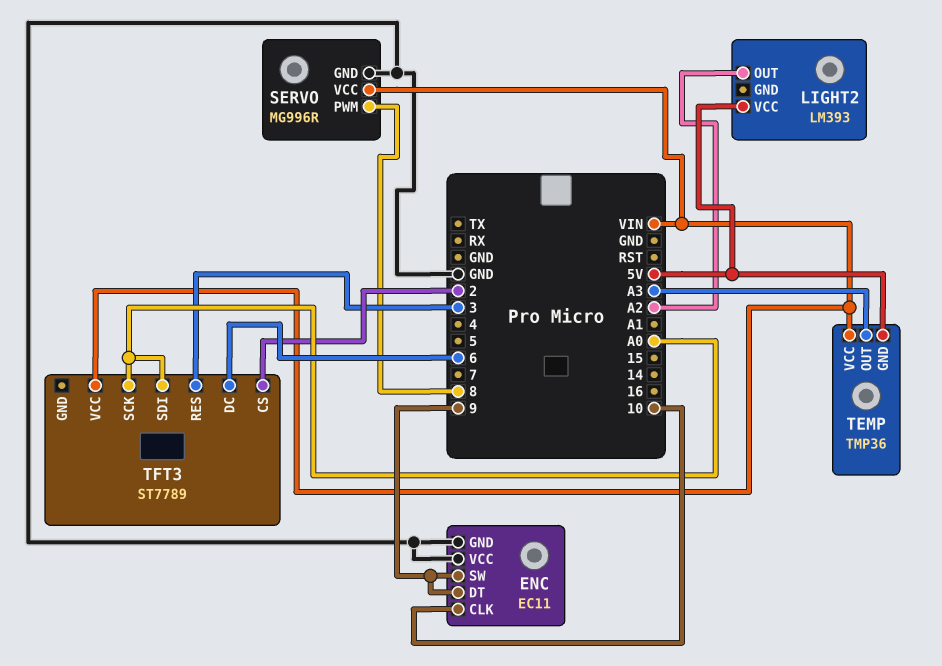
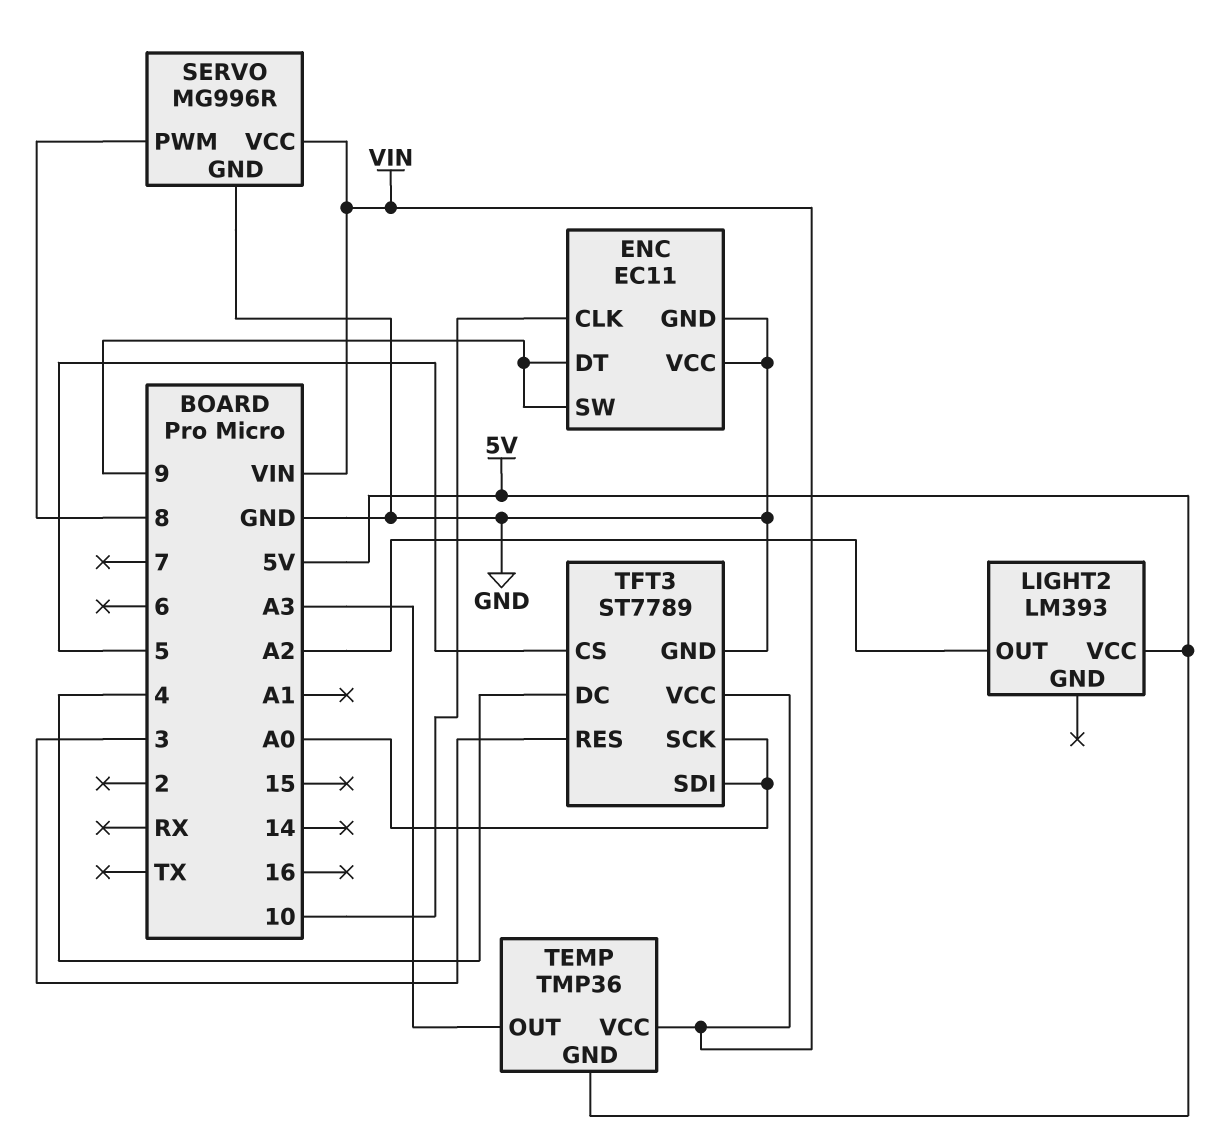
TFT3 pin CS: 2 -> 5
TFT3 pin DC: 6 -> 4
TFT3 pin GND: none -> GND

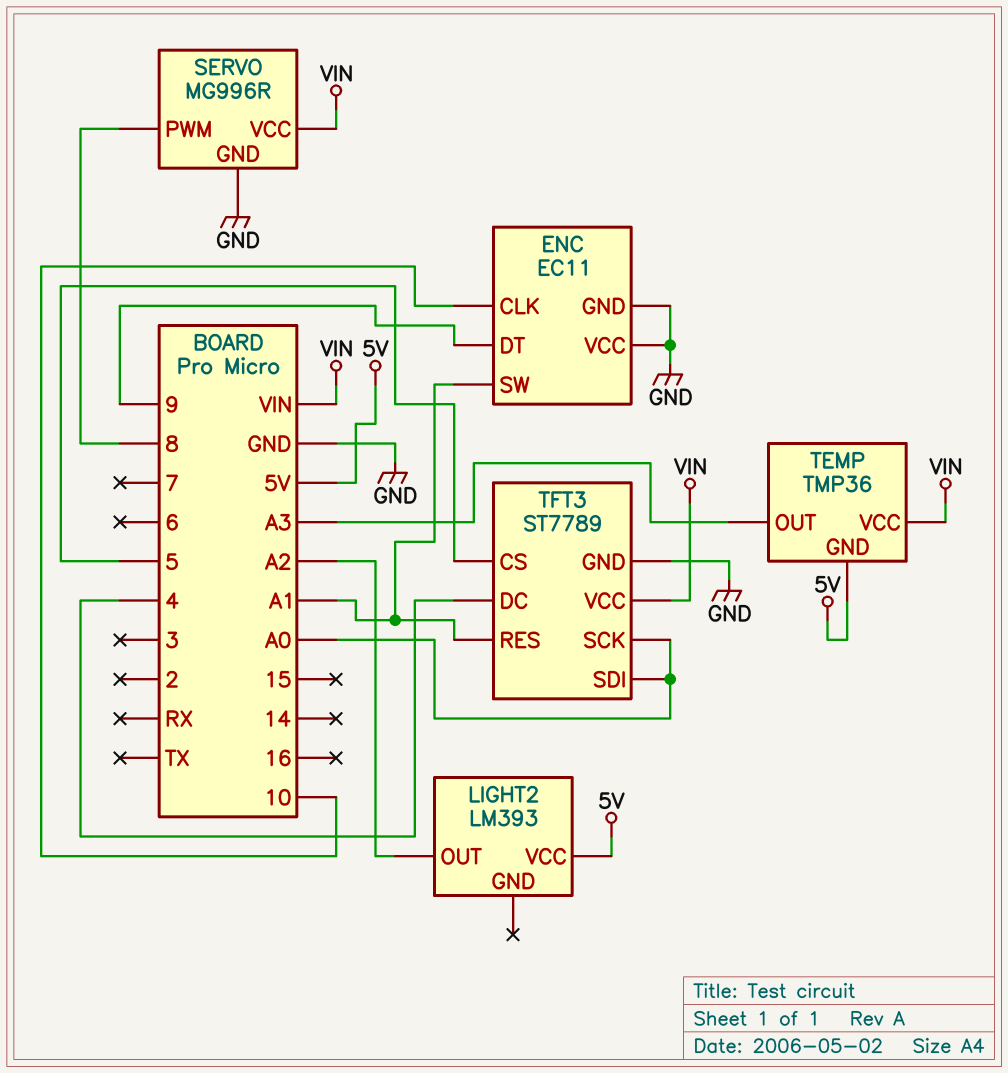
ENC pin SW: 9 -> A1
TFT3 pin RES: 3 -> A1

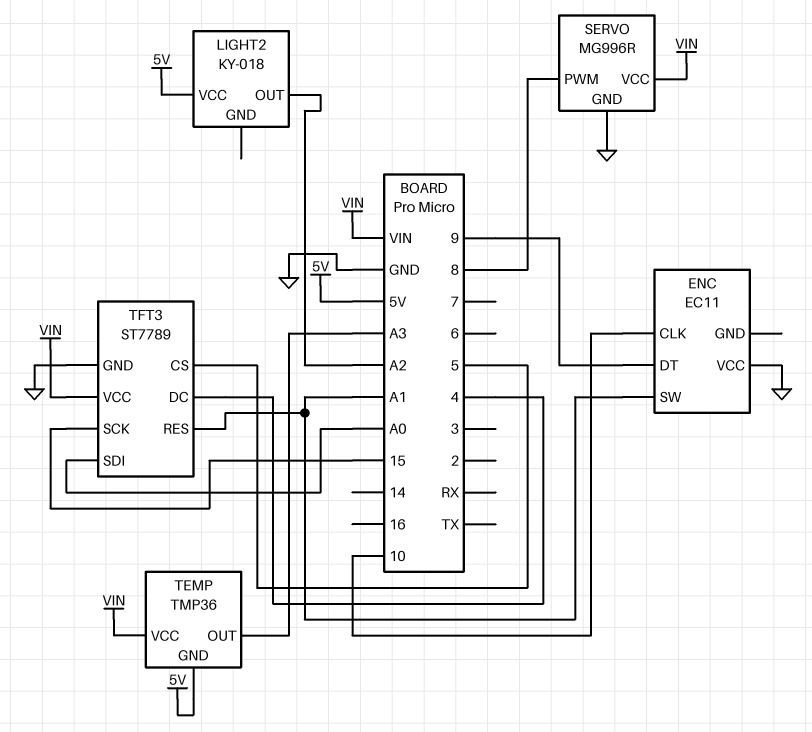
ENC pin GND: GND -> none
LIGHT2: LM393 -> KY-018
TFT3 pin SCK: A0 -> 15

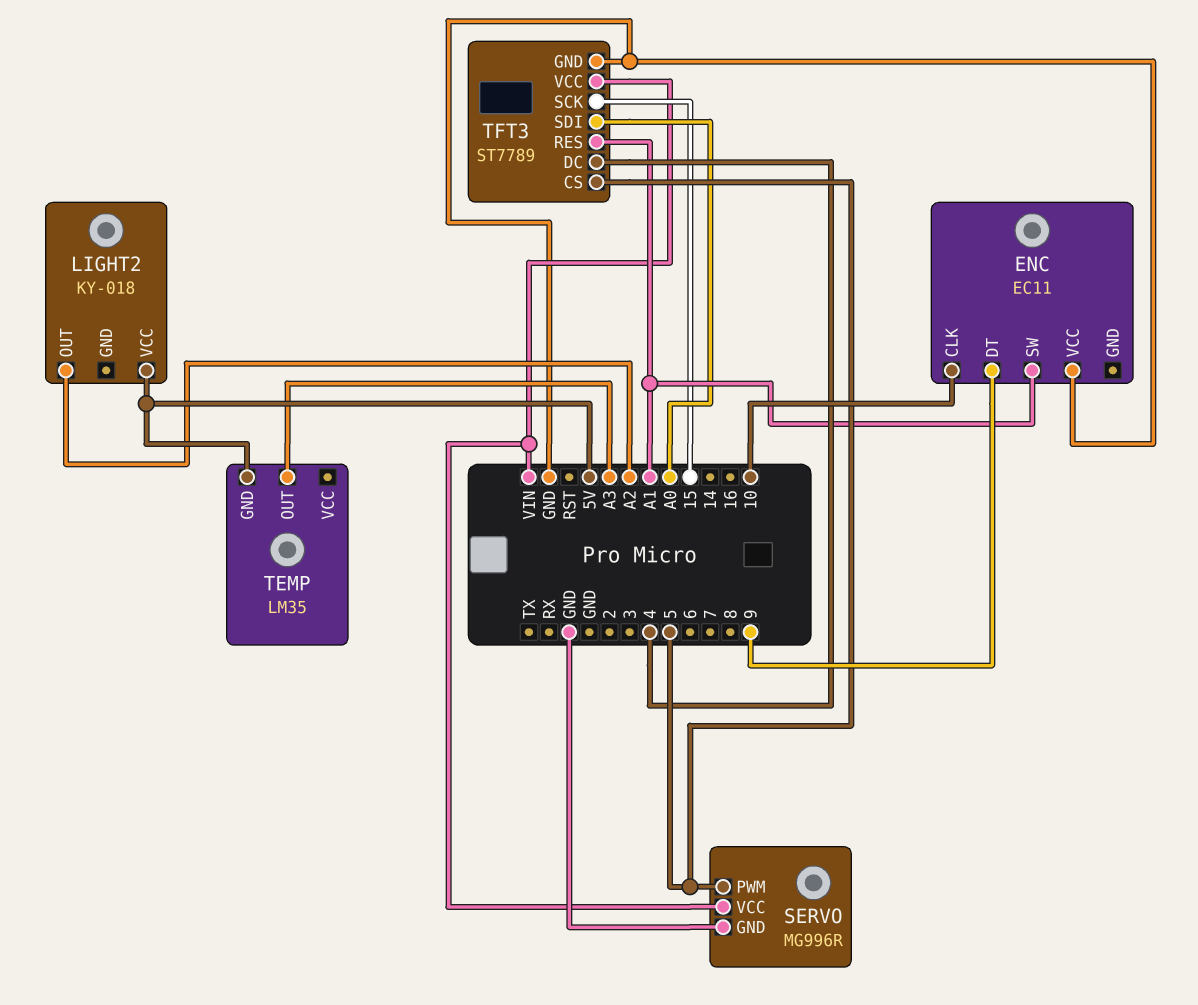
SERVO pin PWM: 8 -> 5
TEMP: TMP36 -> LM35
TEMP pin VCC: VIN -> none

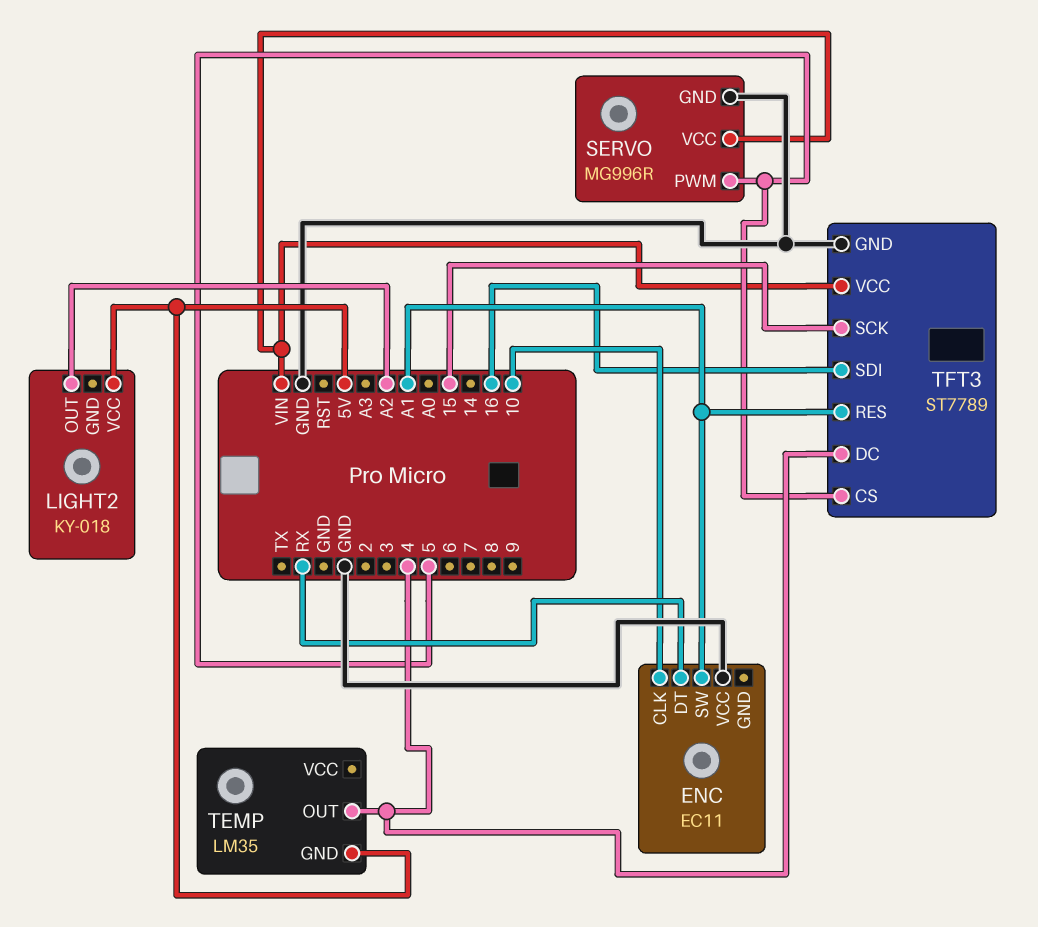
ENC pin DT: 9 -> RX
TEMP pin OUT: A3 -> 4
TFT3 pin SDI: A0 -> 16

